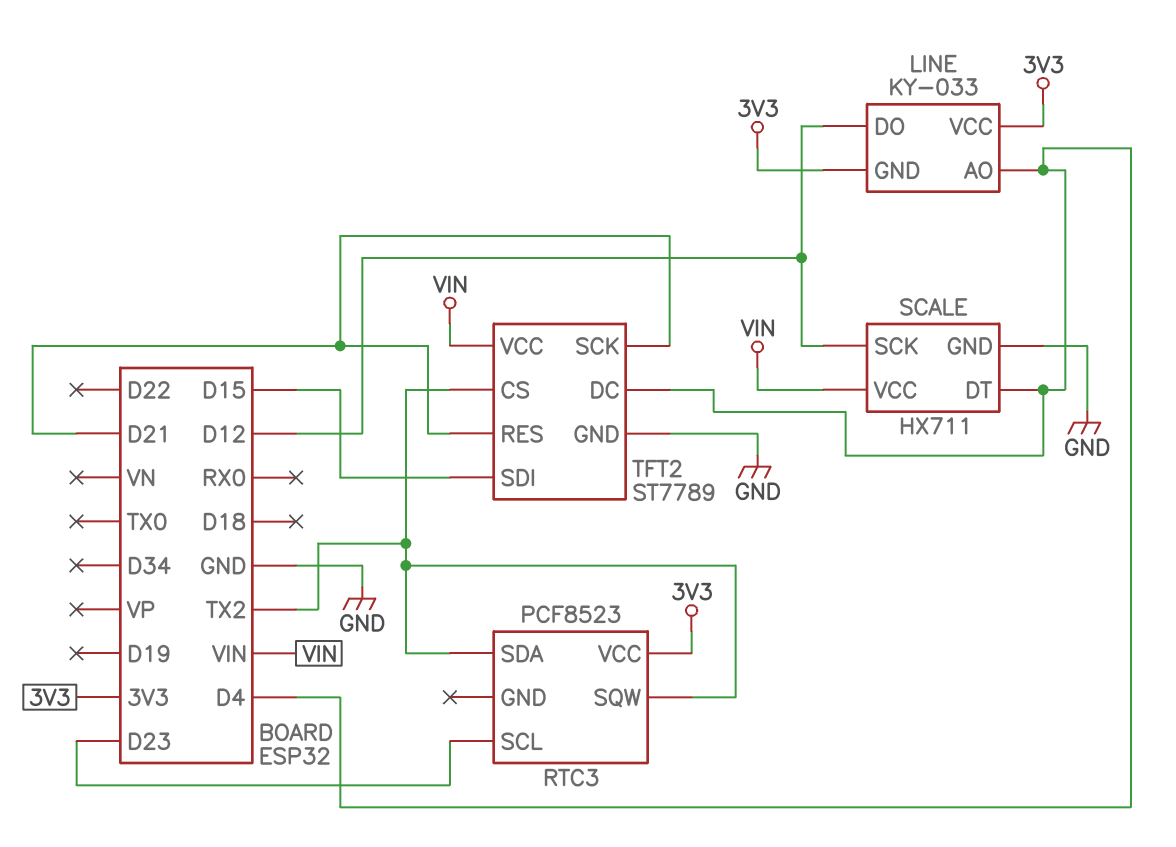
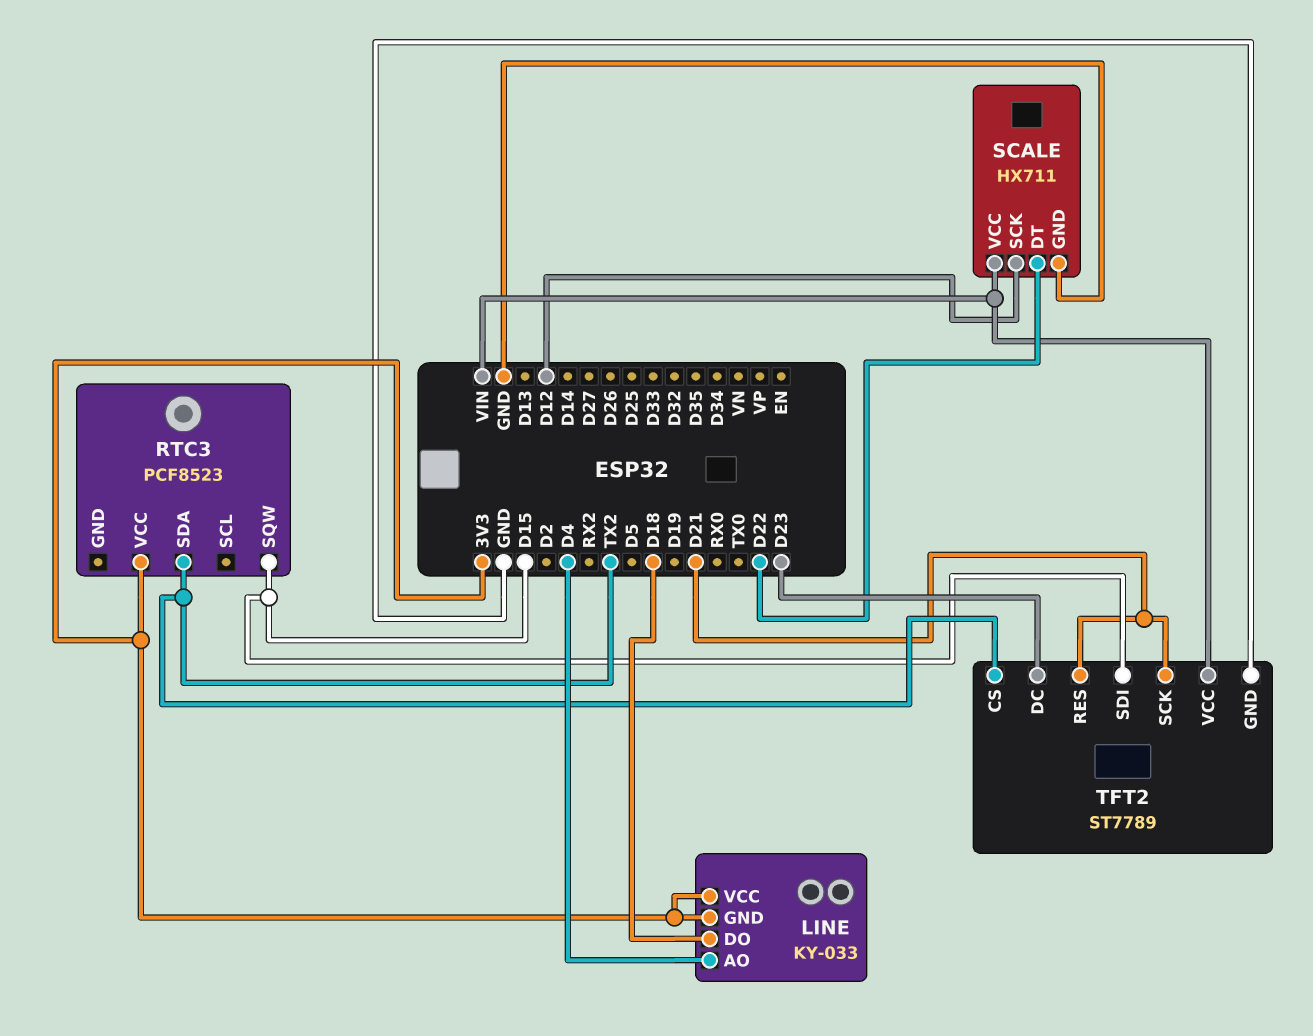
LINE pin DO: D12 -> D18
RTC3 pin SCL: D23 -> none
RTC3 pin SQW: TX2 -> D15
SCALE pin DT: D4 -> D22
TFT2 pin DC: D4 -> D23

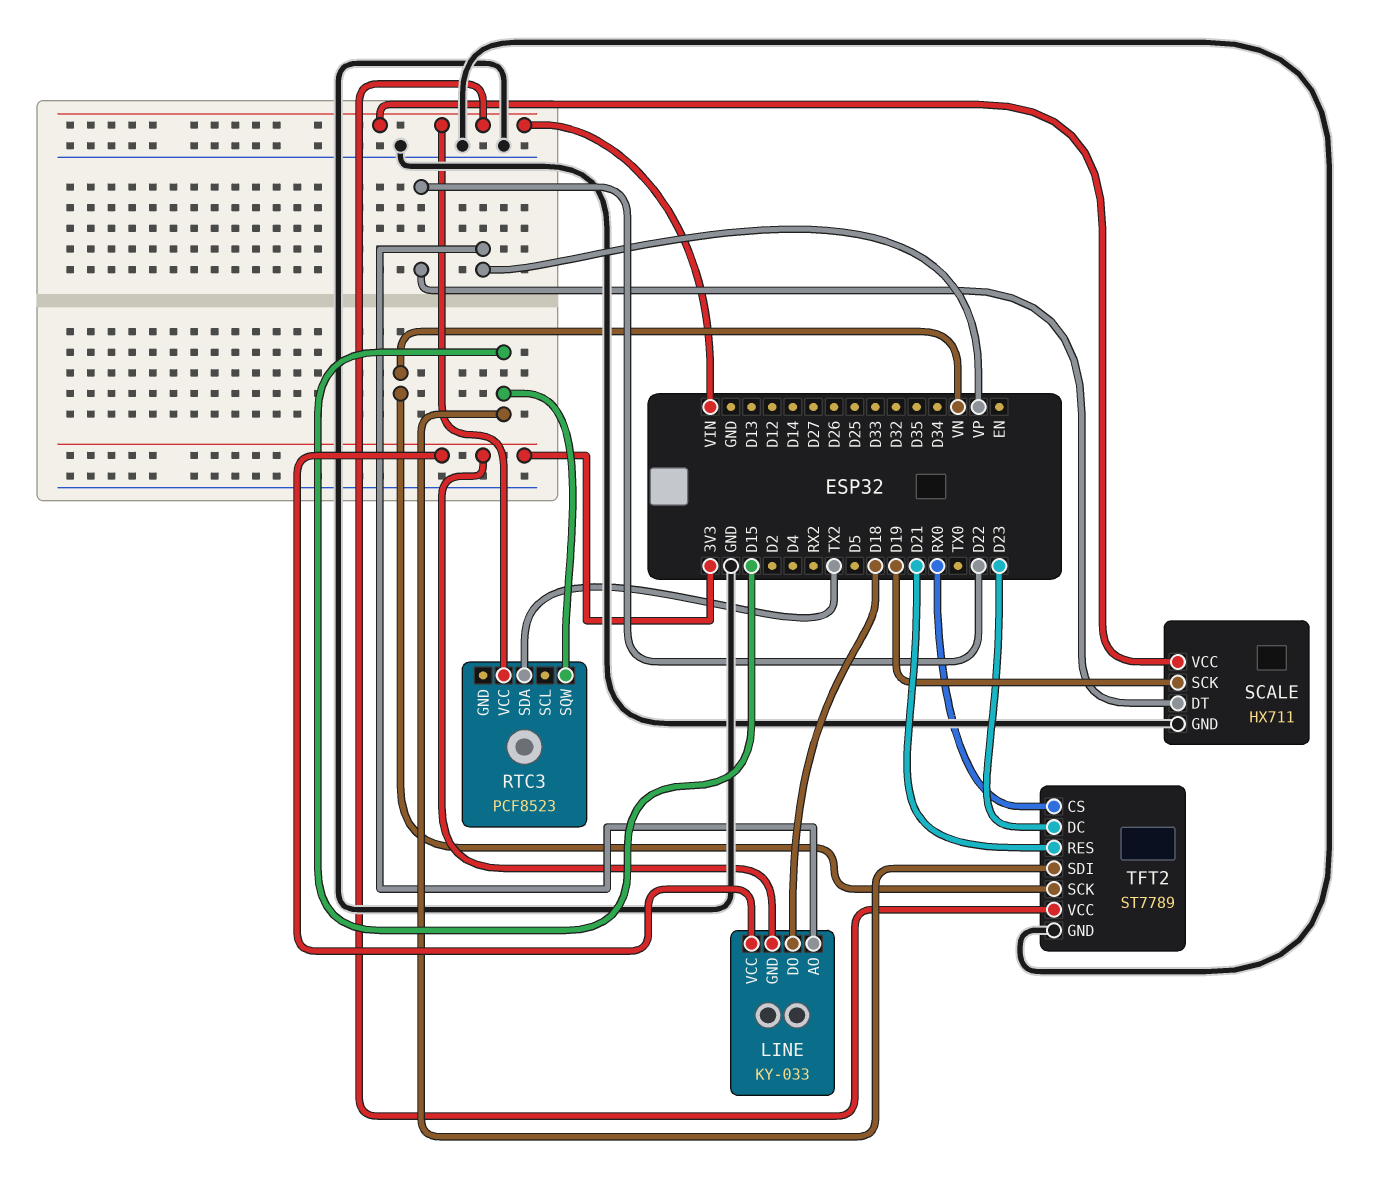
LINE pin AO: D4 -> VP
RTC3 pin VCC: 3V3 -> VIN
SCALE pin SCK: D12 -> D19
TFT2 pin CS: TX2 -> RX0
TFT2 pin SCK: D21 -> VN

